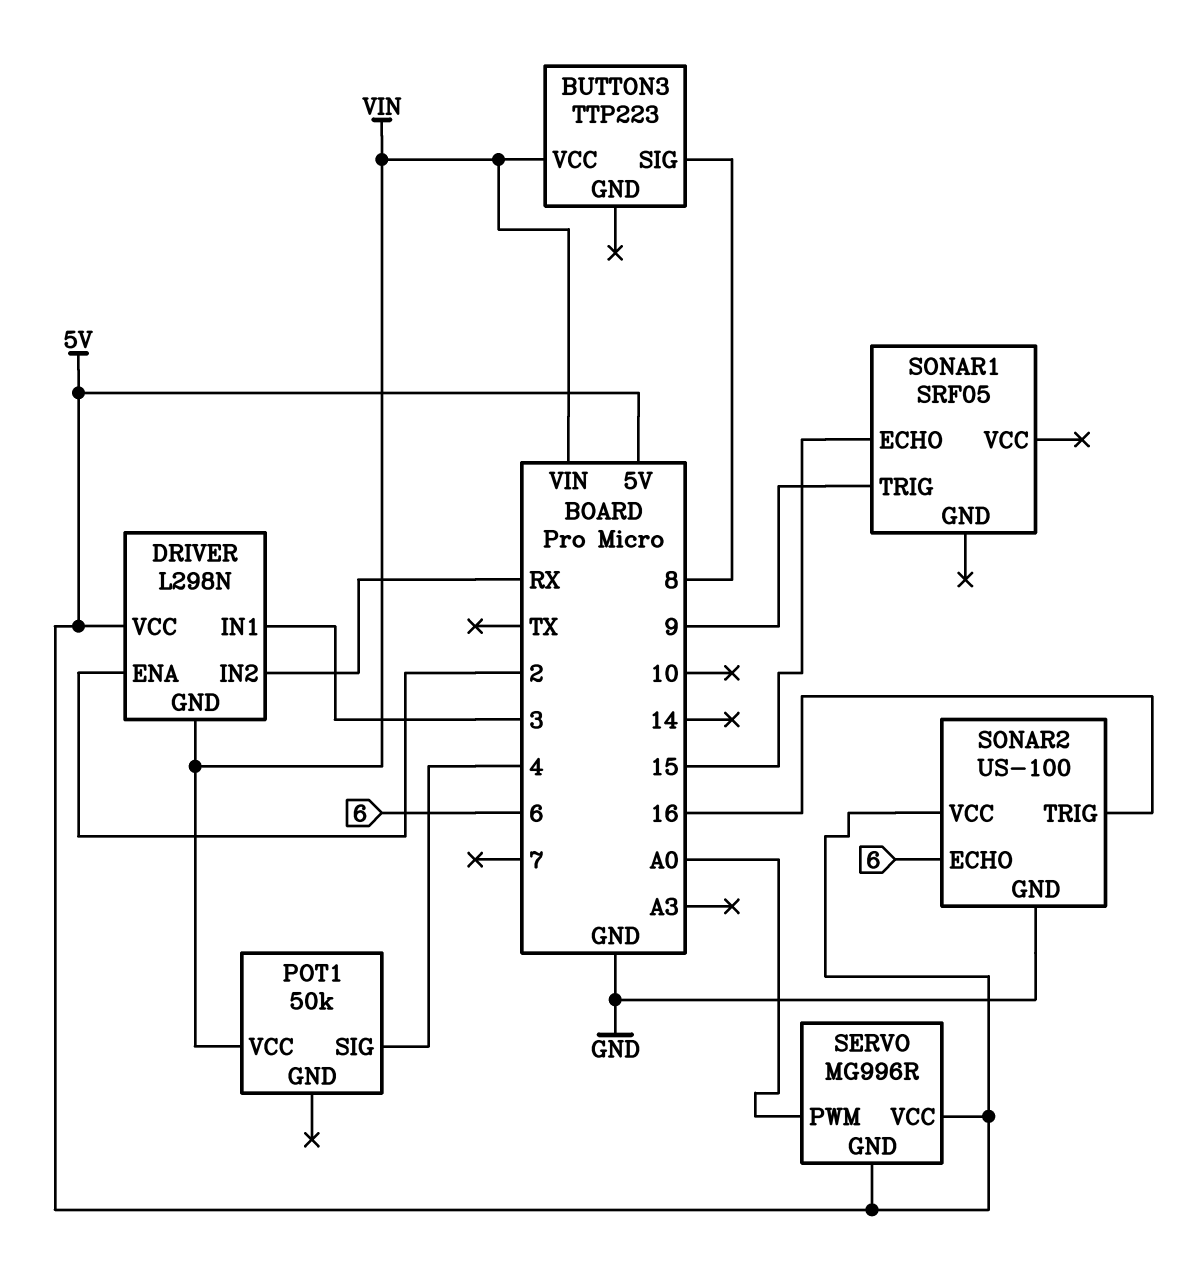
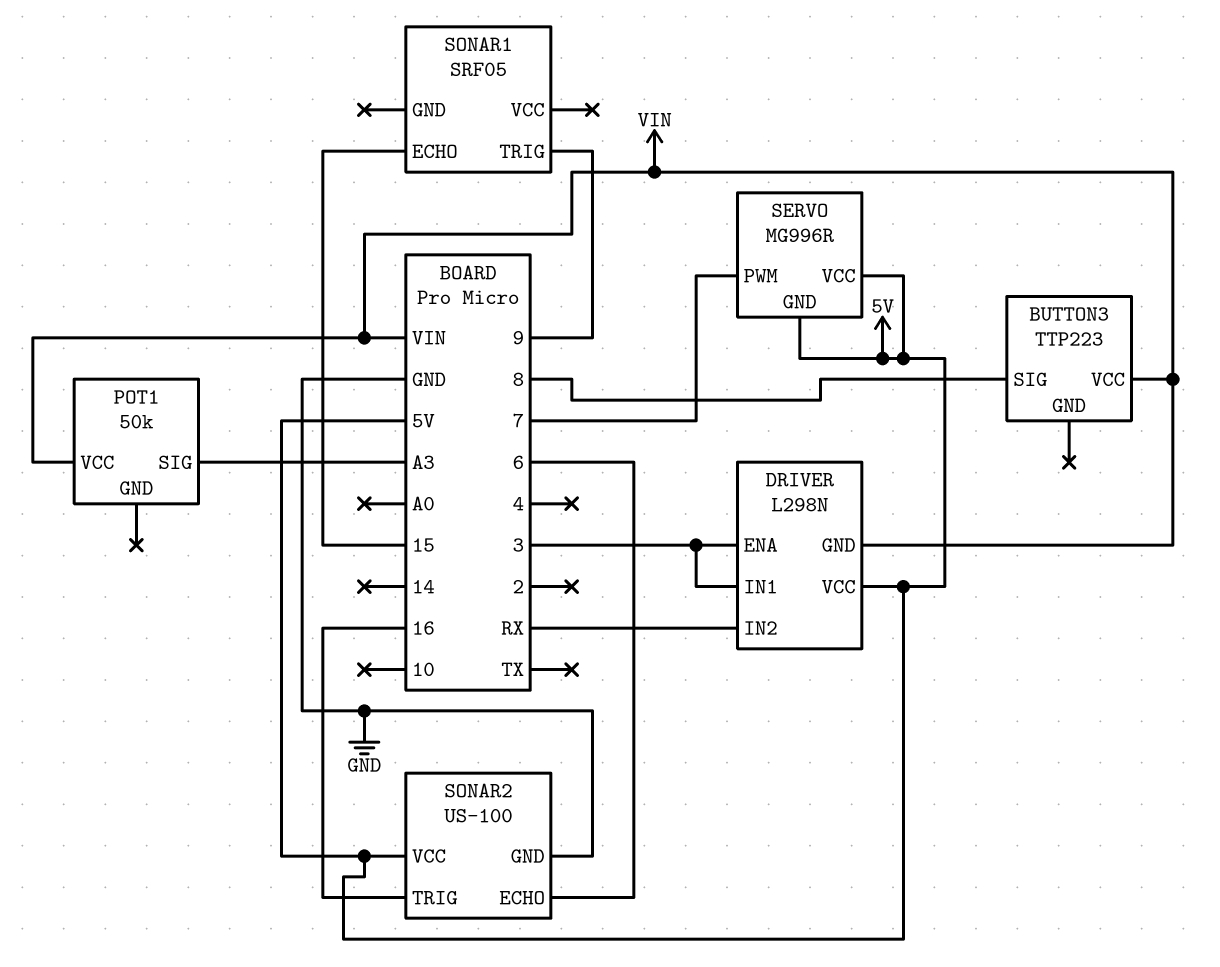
DRIVER pin ENA: 2 -> 3
POT1 pin SIG: 4 -> A3
SERVO pin PWM: A0 -> 7

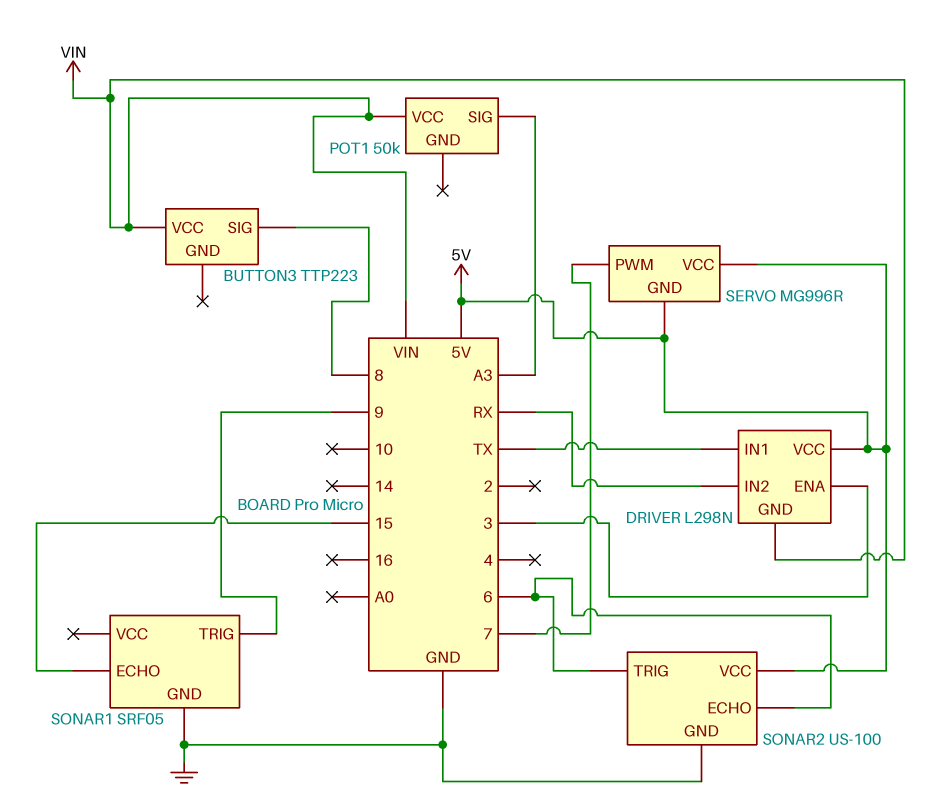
DRIVER pin IN1: 3 -> TX
SONAR1 pin GND: none -> GND
SONAR2 pin TRIG: 16 -> 6

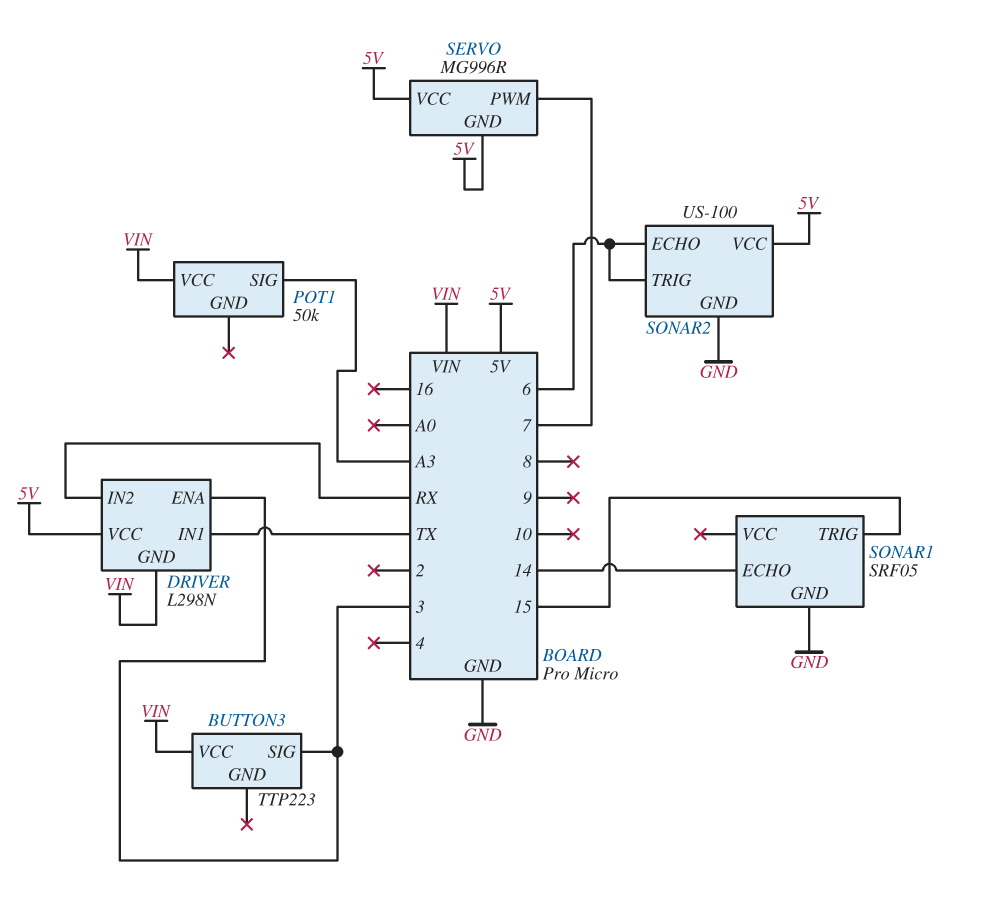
BUTTON3 pin SIG: 8 -> 3
SONAR1 pin ECHO: 15 -> 14
SONAR1 pin TRIG: 9 -> 15

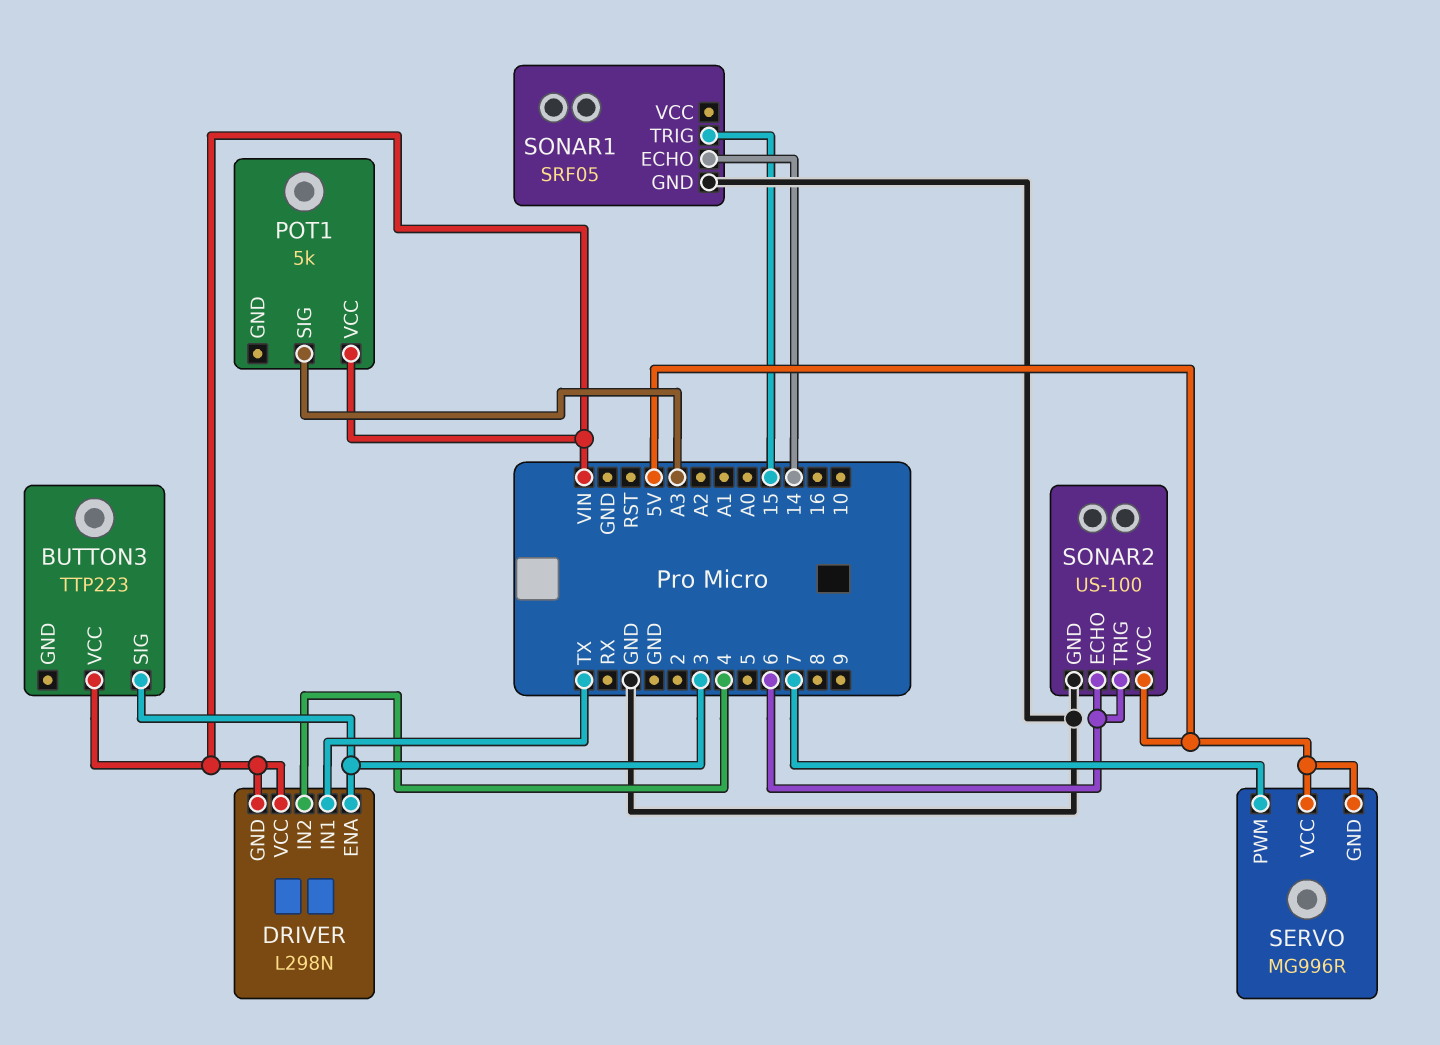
DRIVER pin IN2: RX -> 4
DRIVER pin VCC: 5V -> VIN
POT1: 50k -> 5k

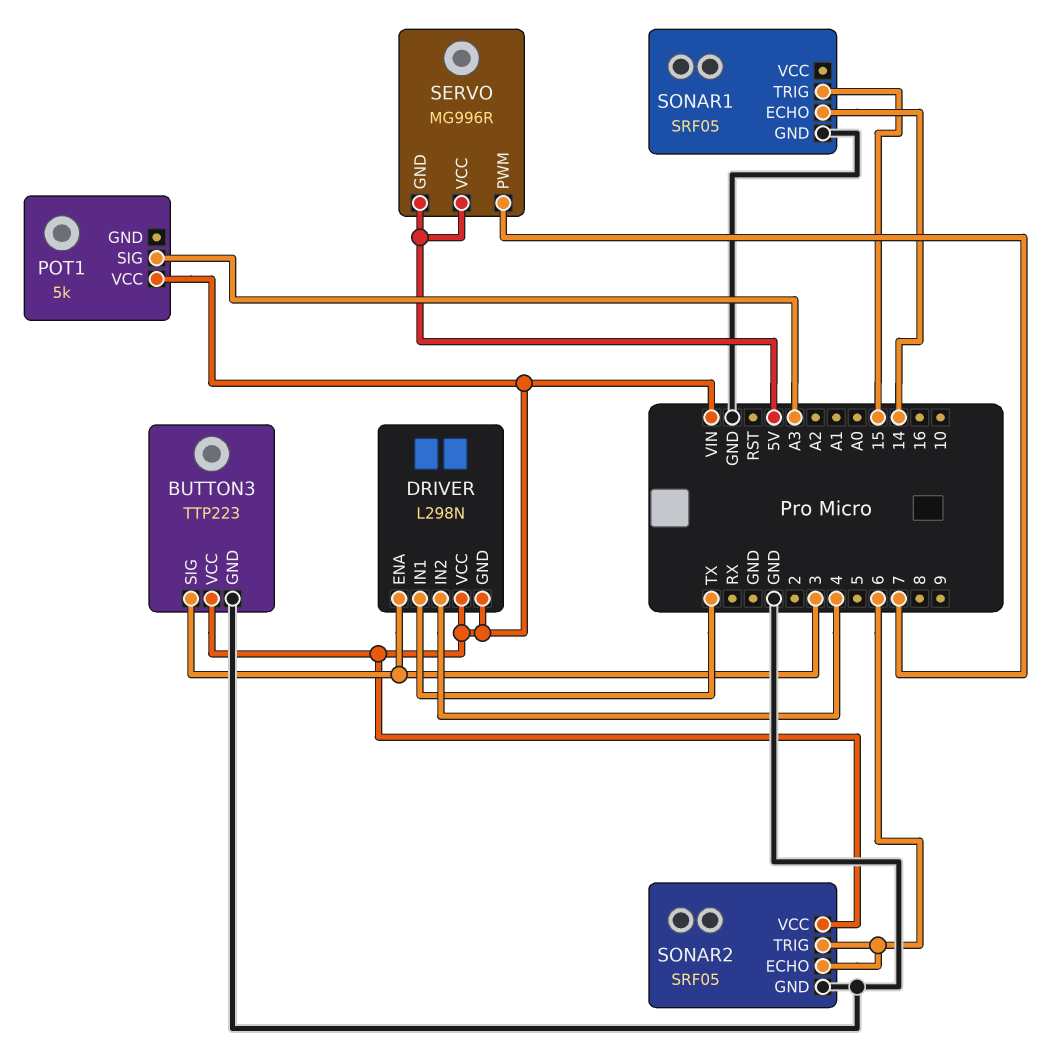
BUTTON3 pin GND: none -> GND
SONAR2: US-100 -> SRF05
SONAR2 pin VCC: 5V -> VIN

